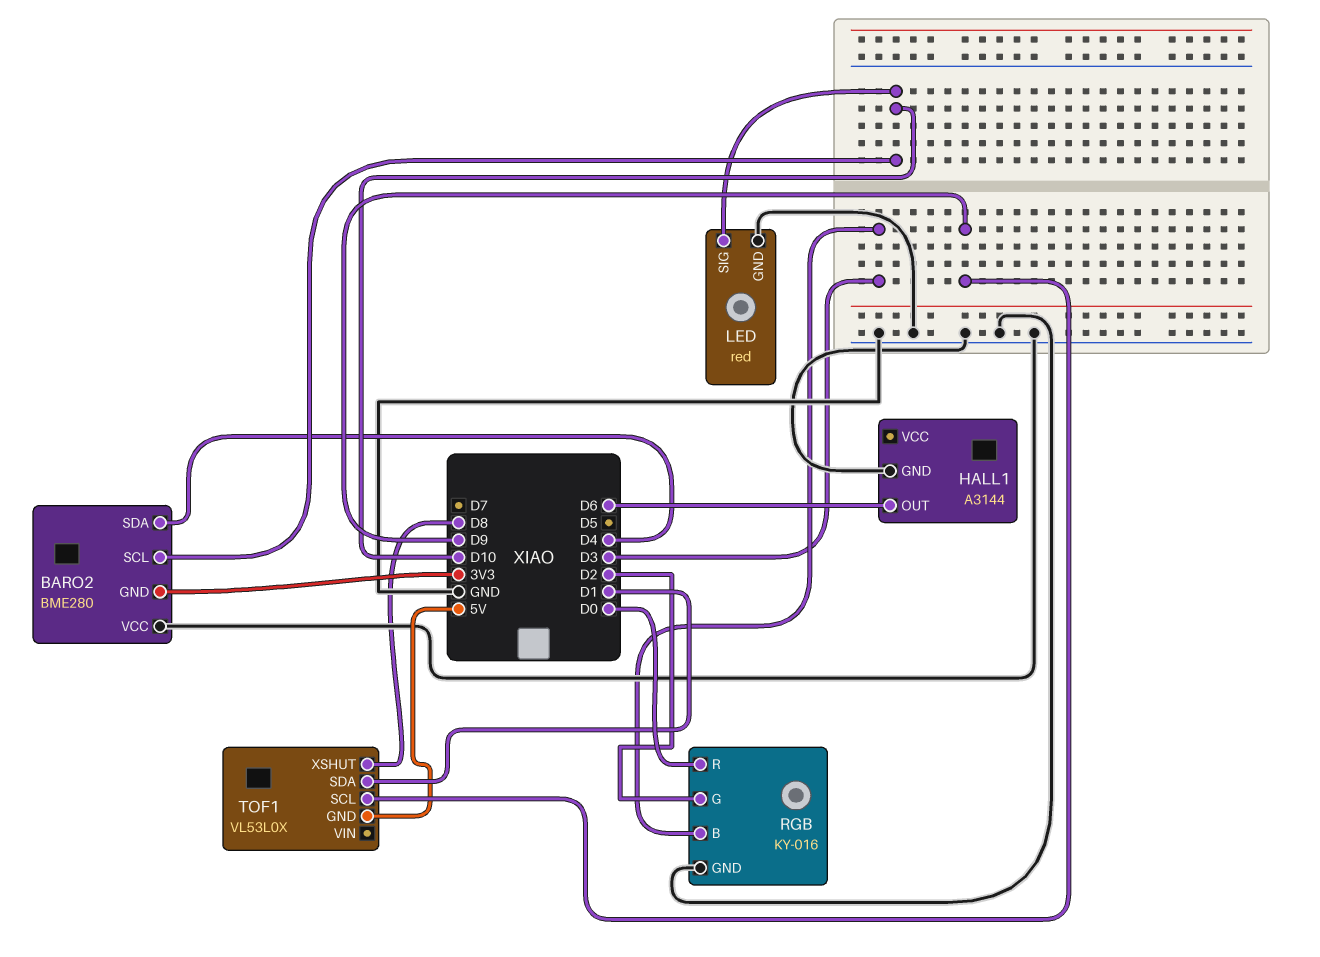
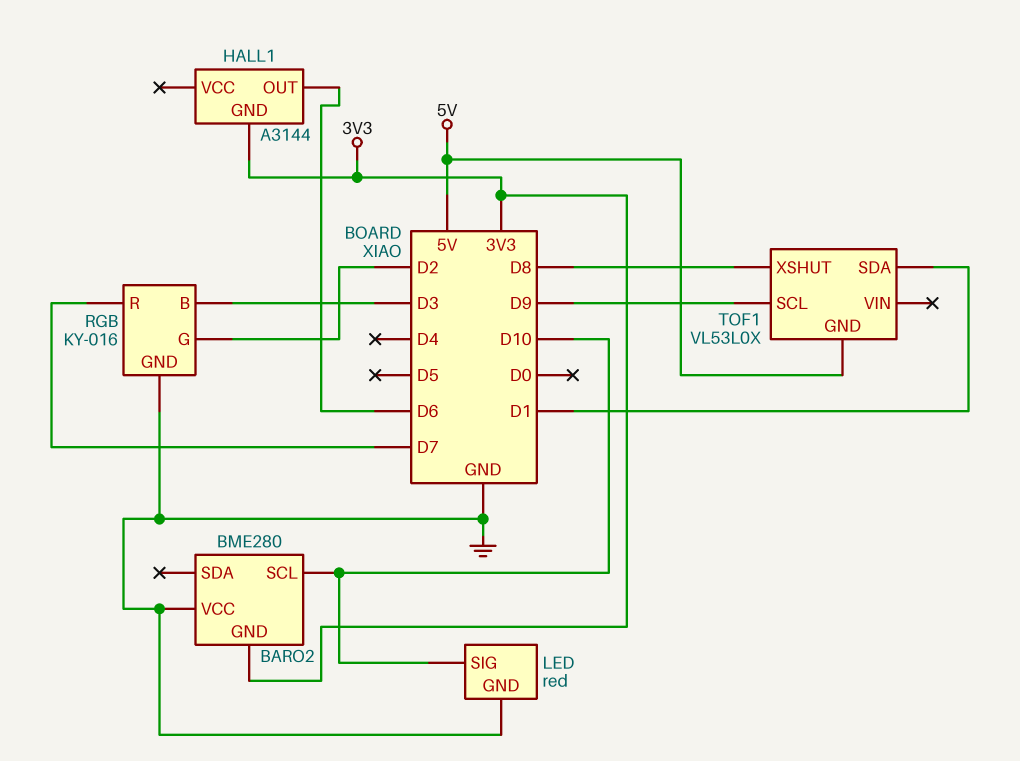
BARO2 pin SDA: D4 -> none
HALL1 pin GND: GND -> 3V3
RGB pin R: D0 -> D7

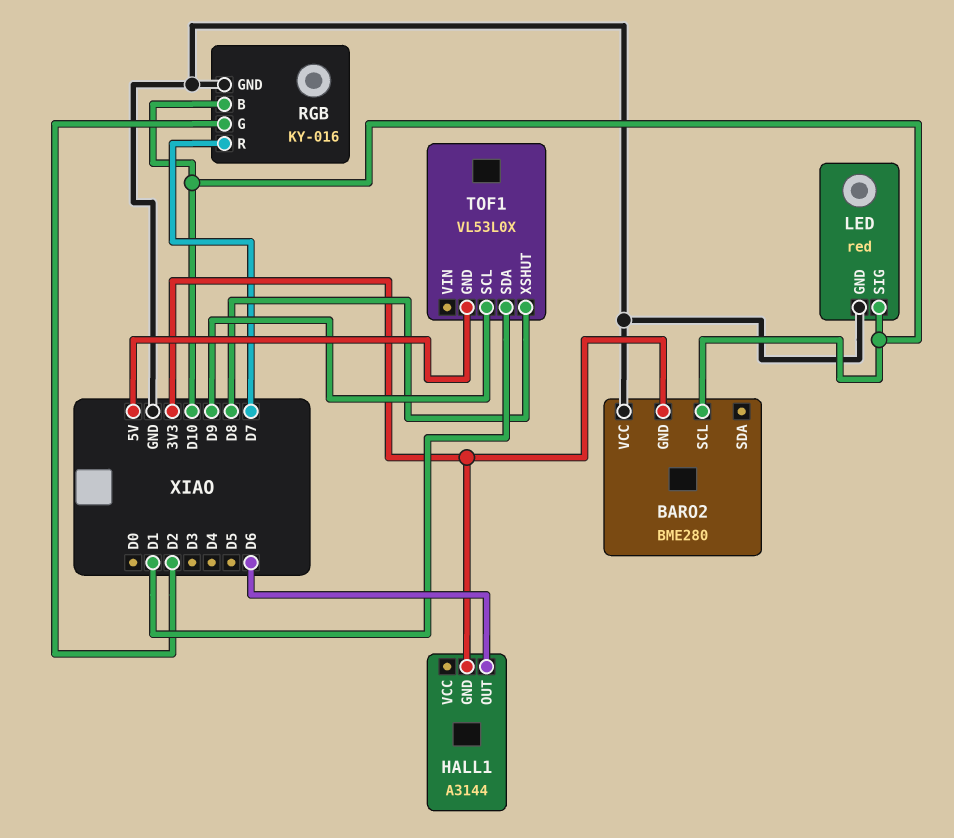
RGB pin B: D3 -> D10

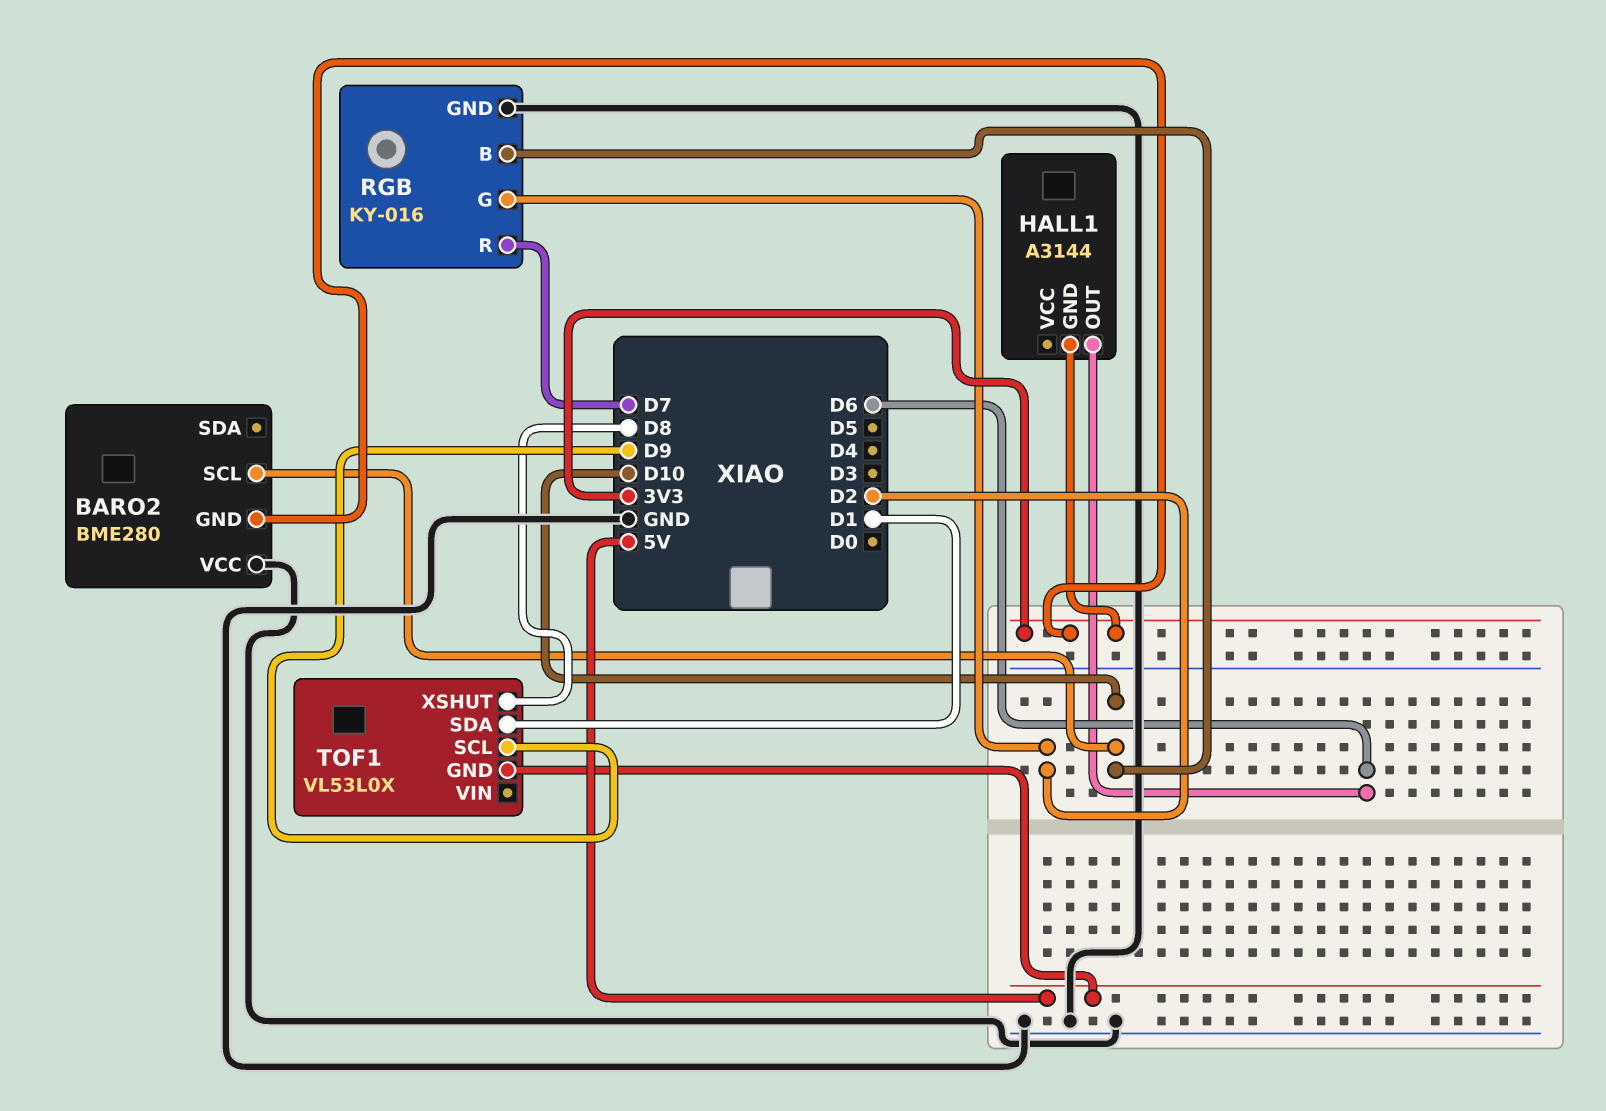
LED: red -> none
LED pin GND: GND -> none
LED pin SIG: D10 -> none

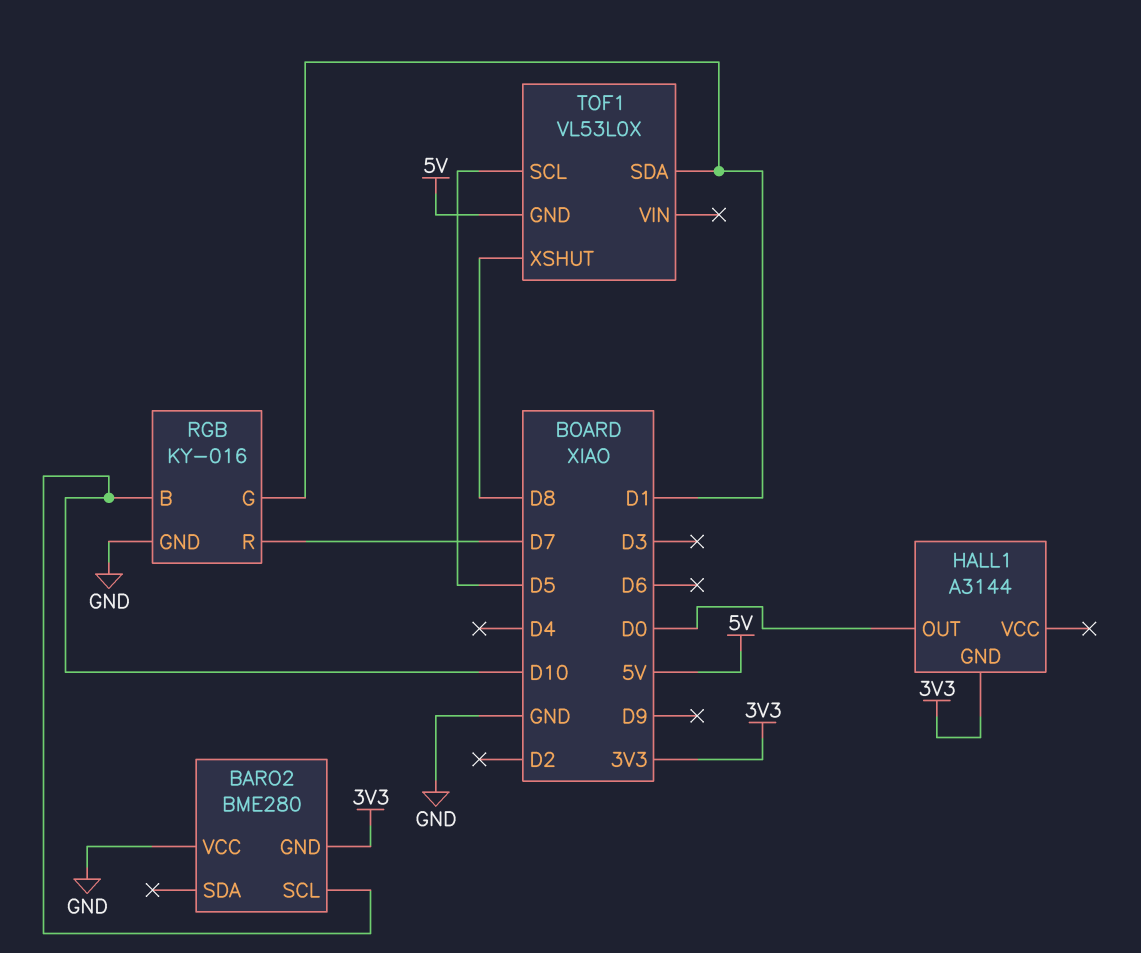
HALL1 pin OUT: D6 -> D0
RGB pin G: D2 -> D1
TOF1 pin SCL: D9 -> D5

